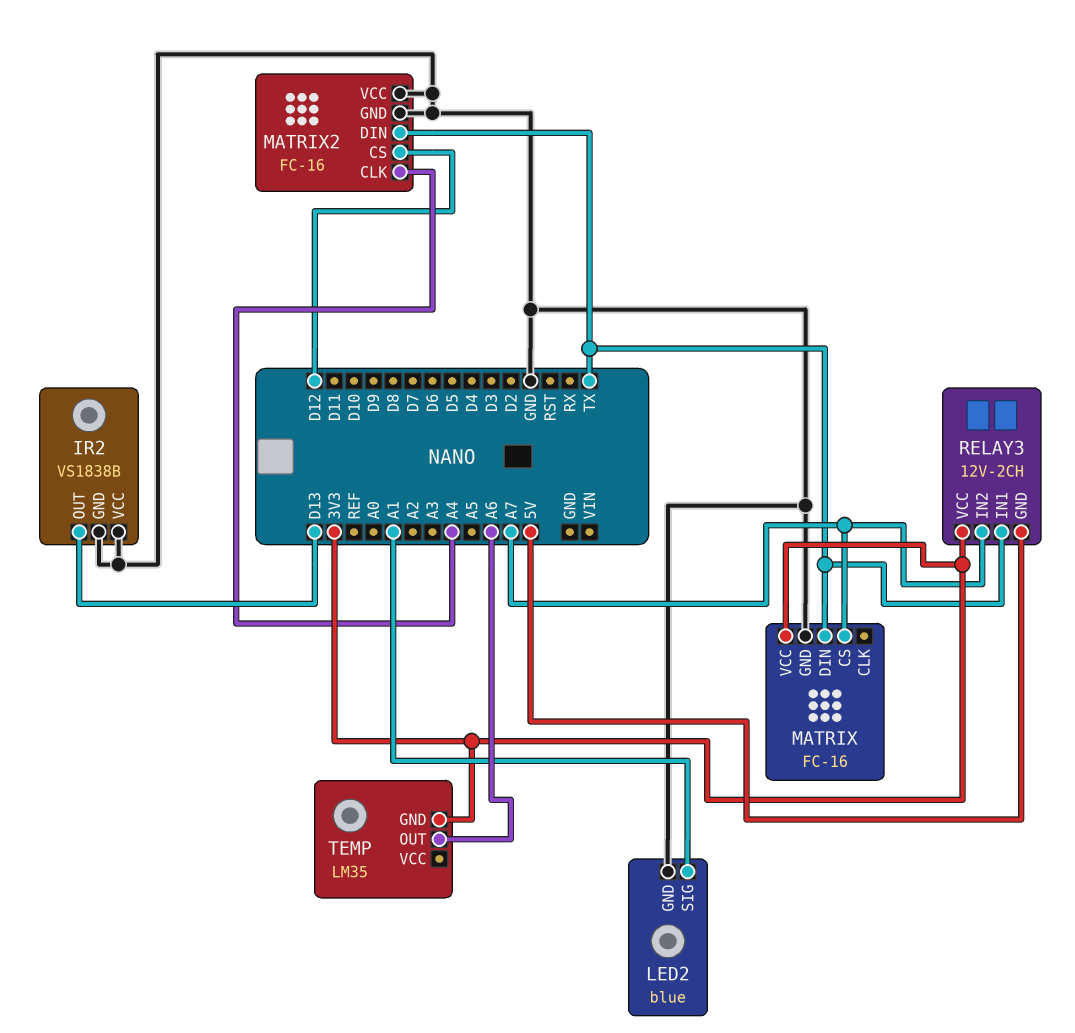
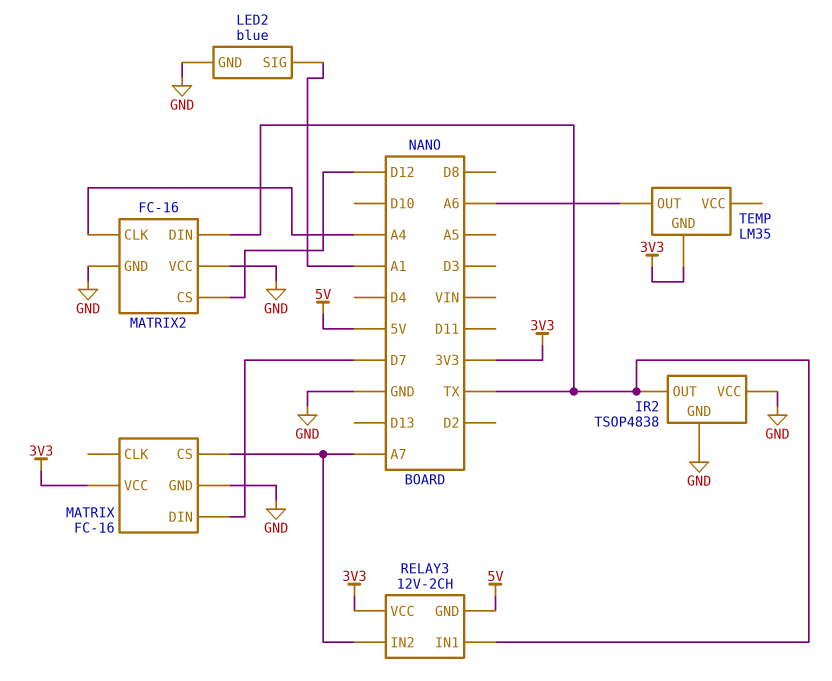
IR2: VS1838B -> TSOP4838
IR2 pin OUT: D13 -> TX
MATRIX pin DIN: TX -> D7

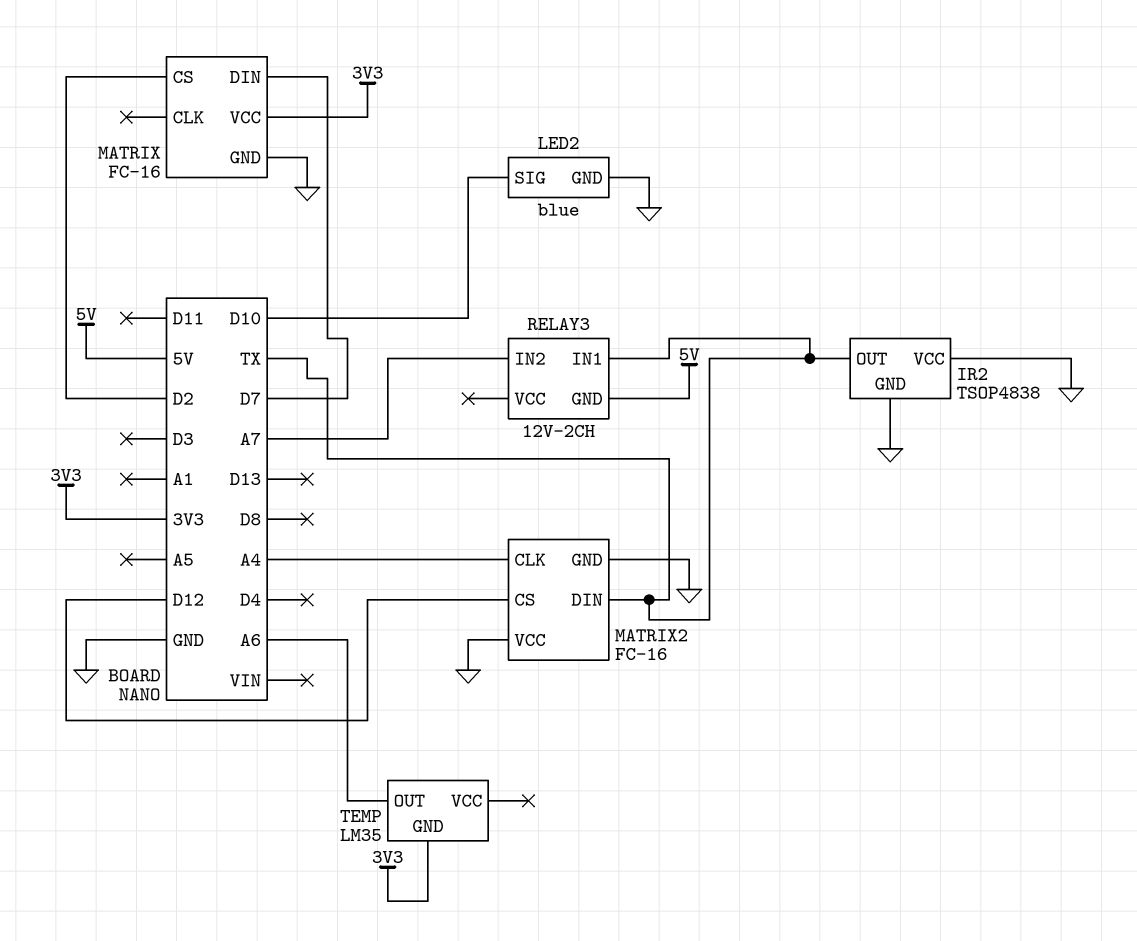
LED2 pin SIG: A1 -> D10
MATRIX pin CS: A7 -> D2
RELAY3 pin VCC: 3V3 -> none

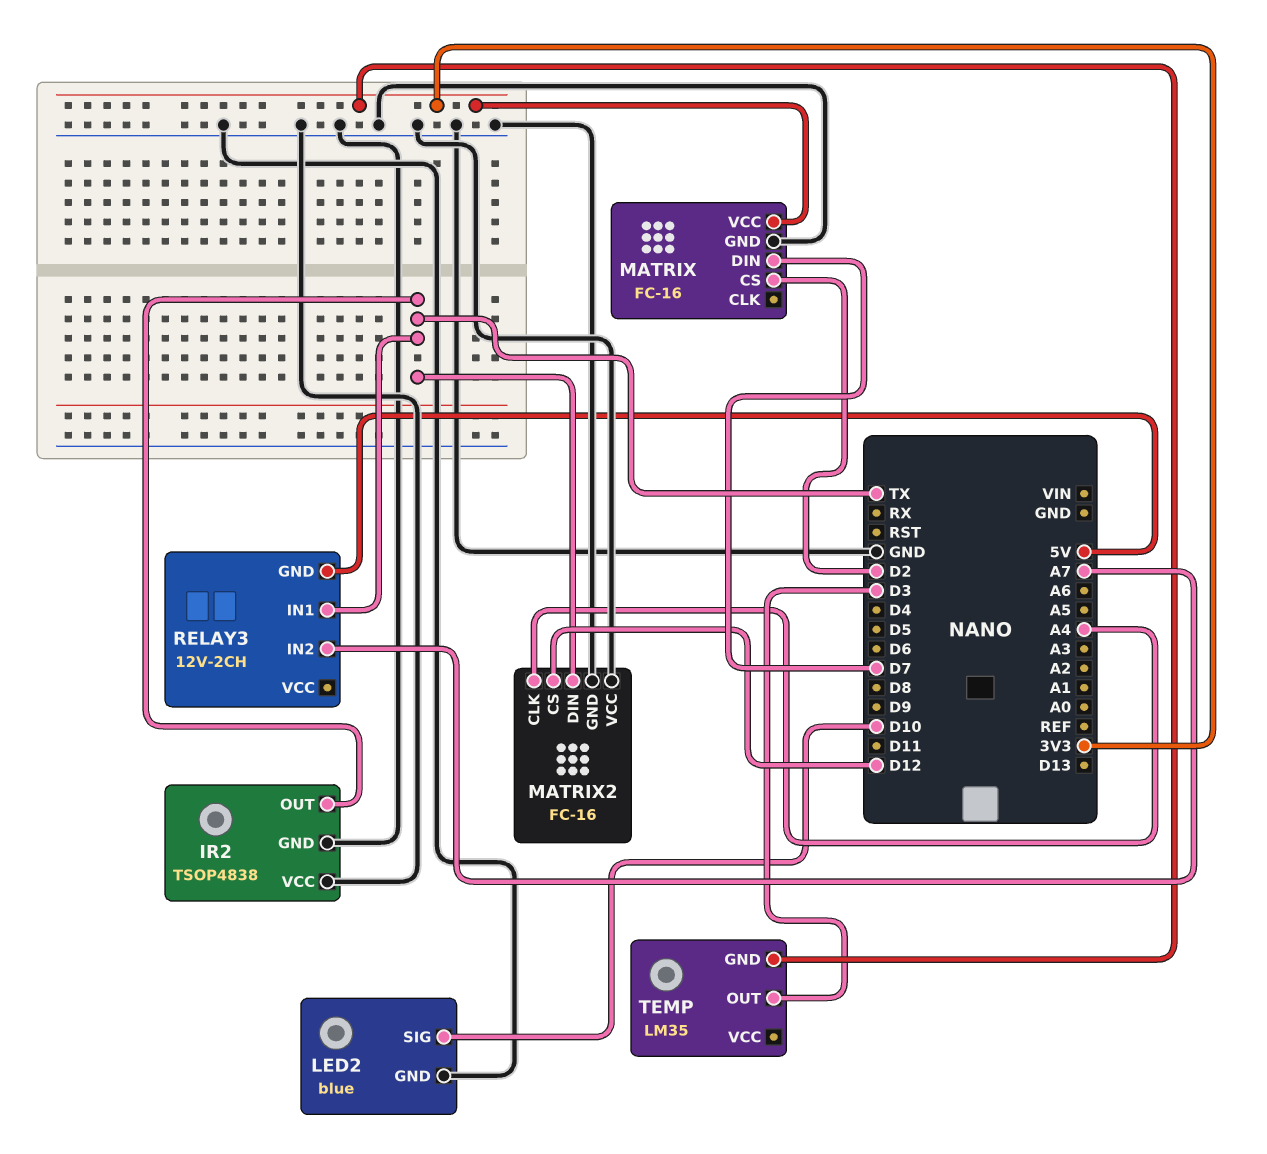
TEMP pin OUT: A6 -> D3

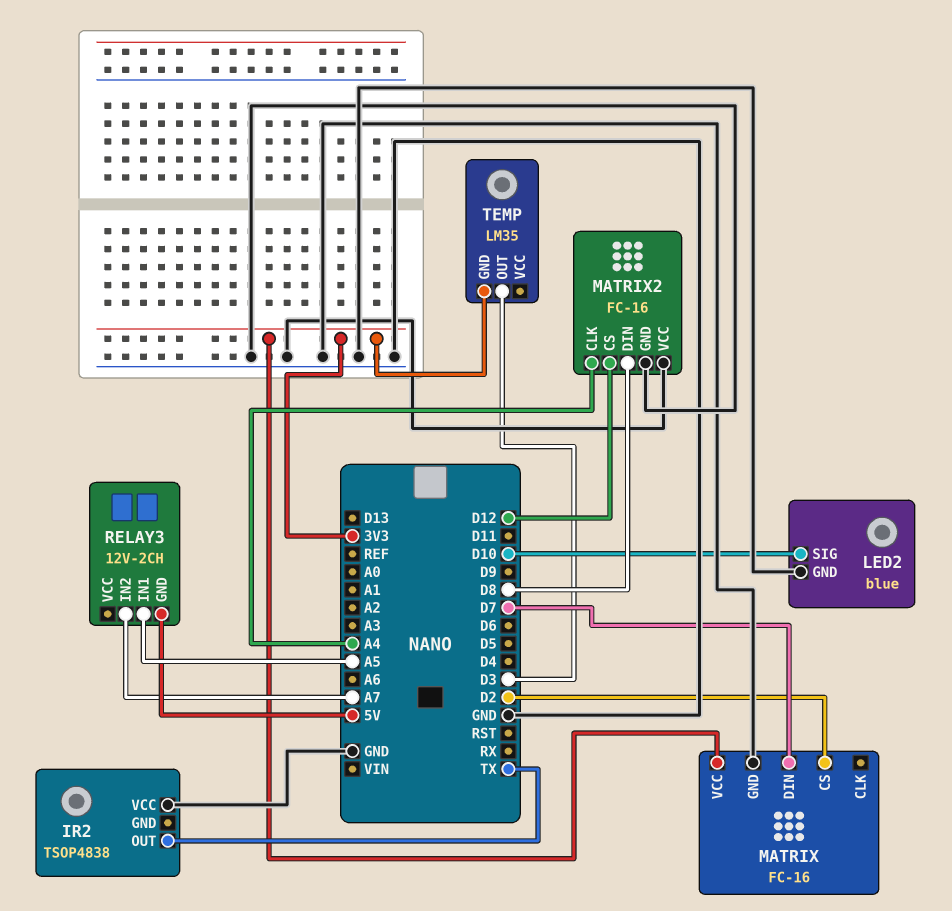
IR2 pin GND: GND -> none
MATRIX2 pin DIN: TX -> D8
RELAY3 pin IN1: TX -> A5

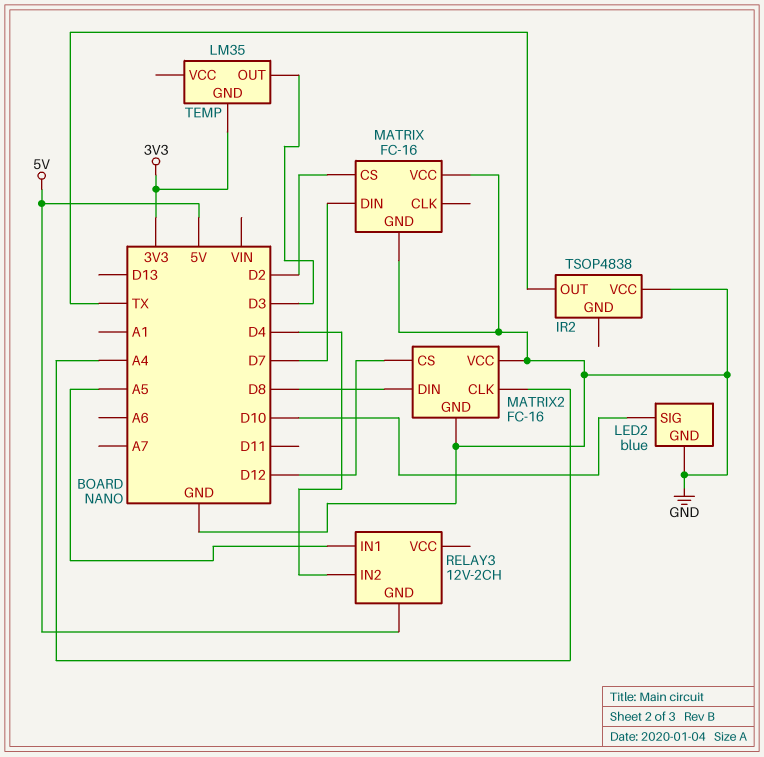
MATRIX pin VCC: 3V3 -> GND
RELAY3 pin IN2: A7 -> D4

